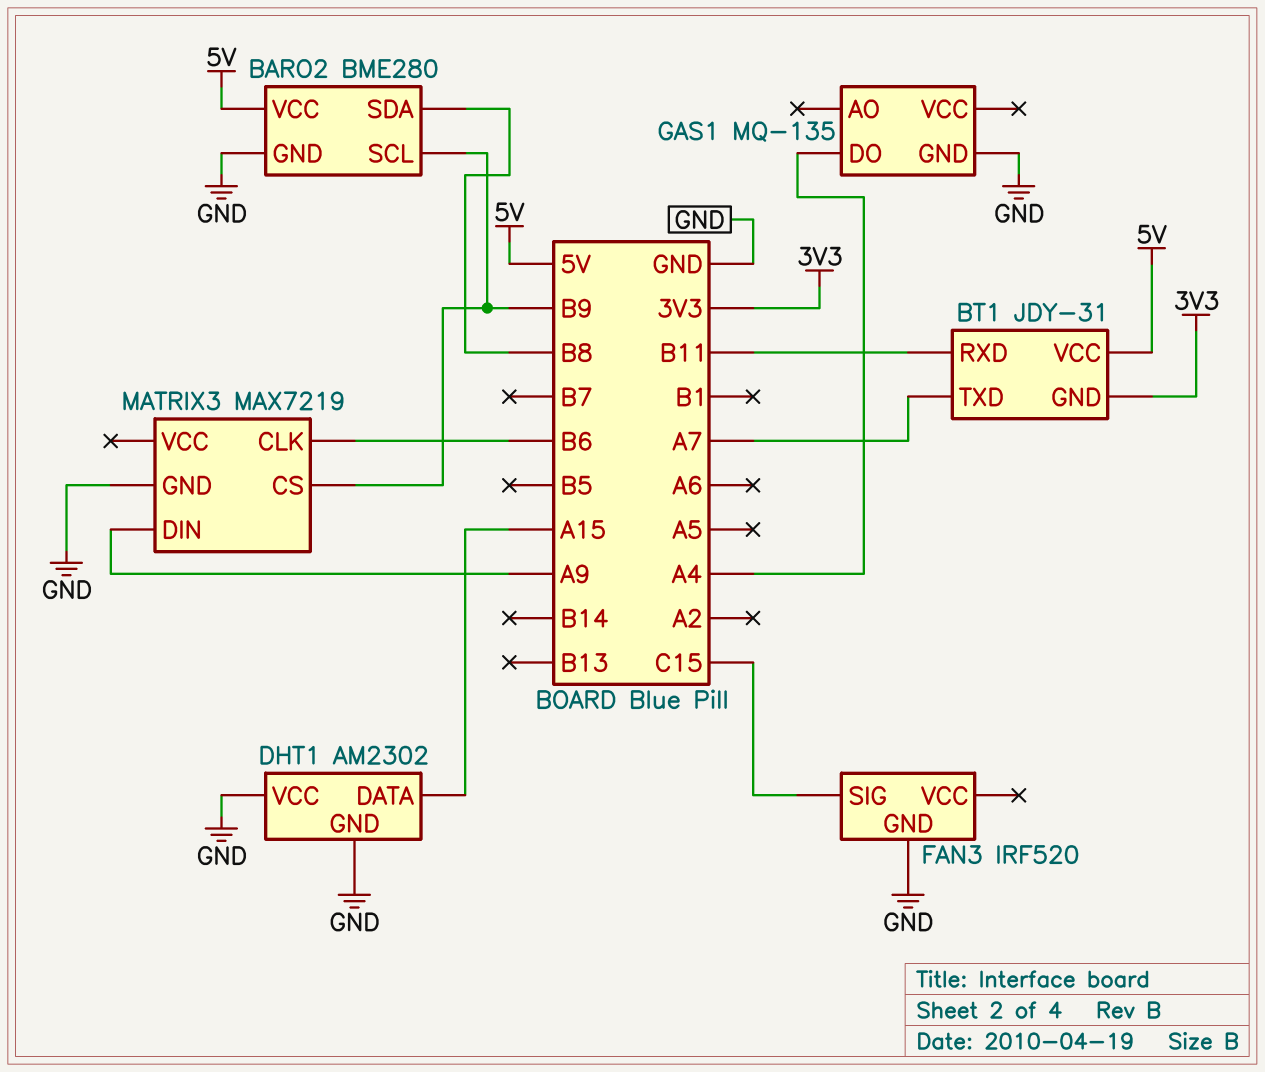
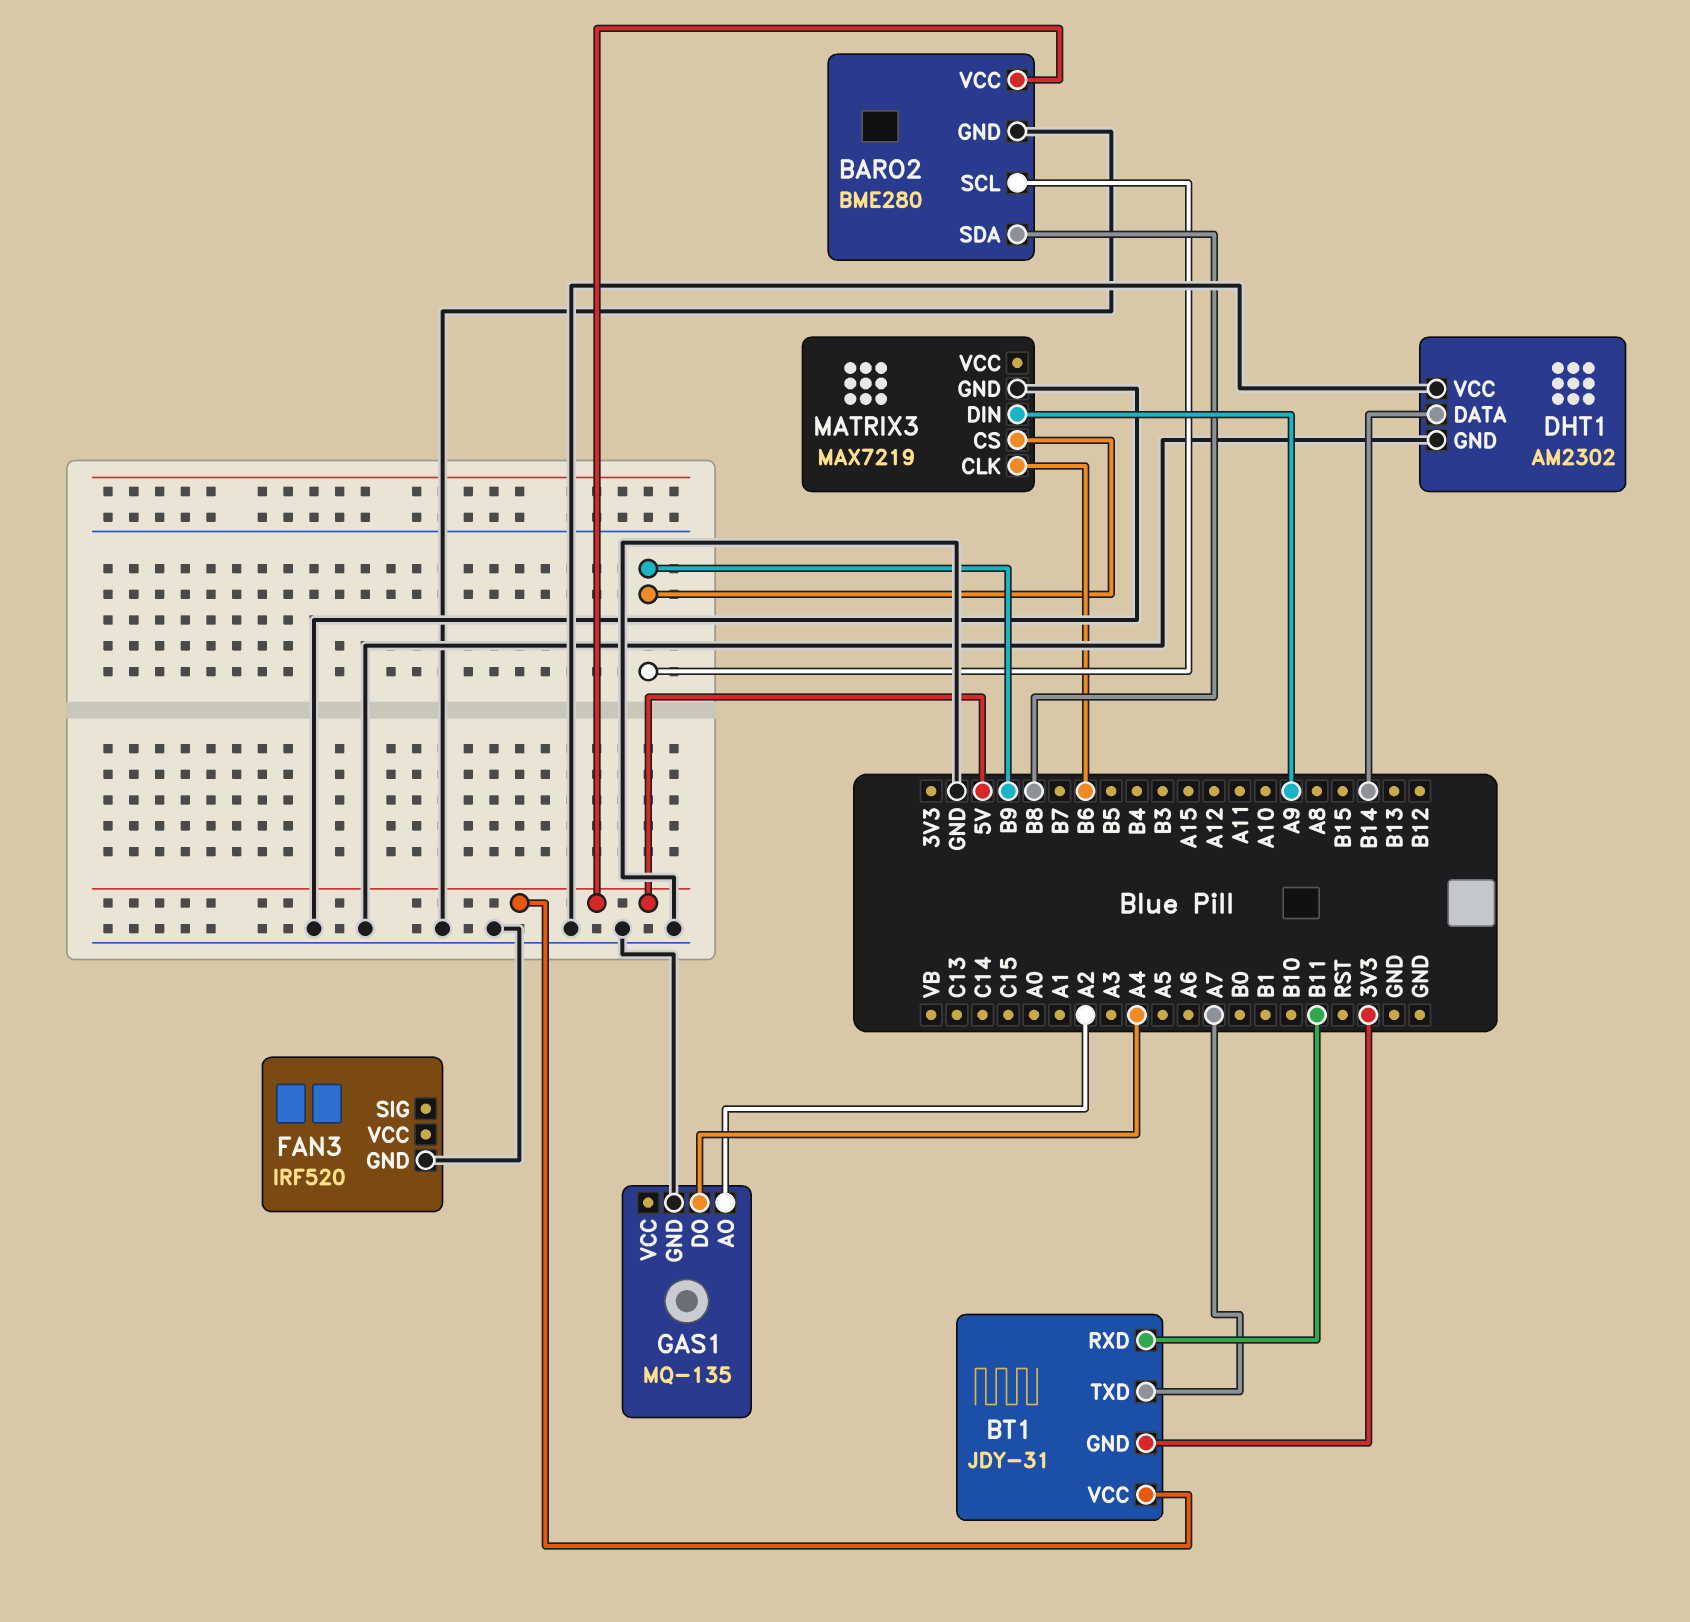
DHT1 pin DATA: A15 -> B14
FAN3 pin SIG: C15 -> none
GAS1 pin AO: none -> A2

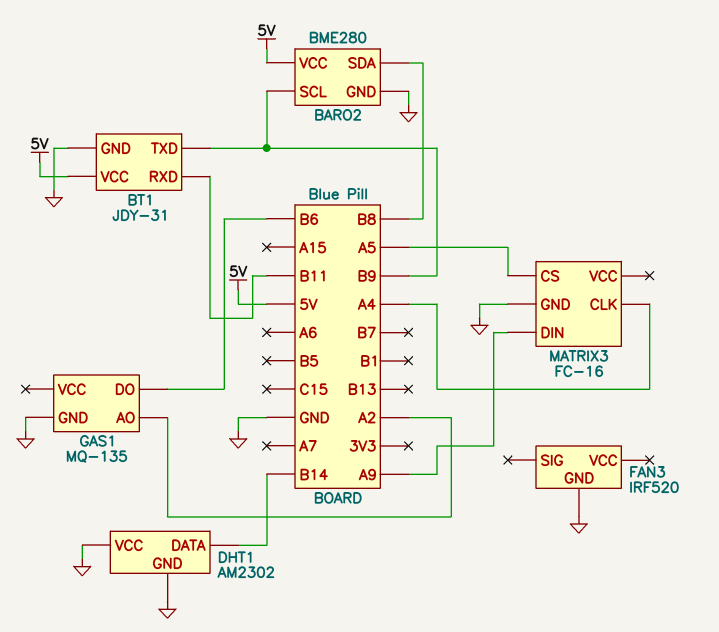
BT1 pin GND: 3V3 -> GND
BT1 pin TXD: A7 -> B9
GAS1 pin DO: A4 -> B6
MATRIX3: MAX7219 -> FC-16
MATRIX3 pin CLK: B6 -> A4
MATRIX3 pin CS: B9 -> A5

